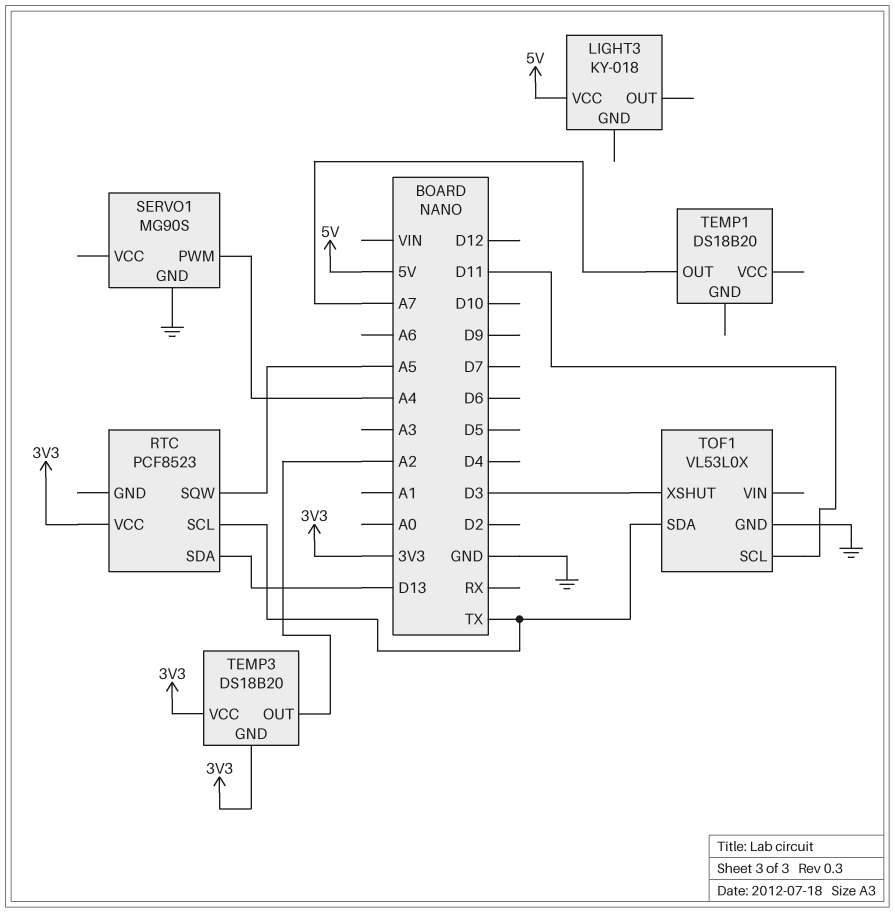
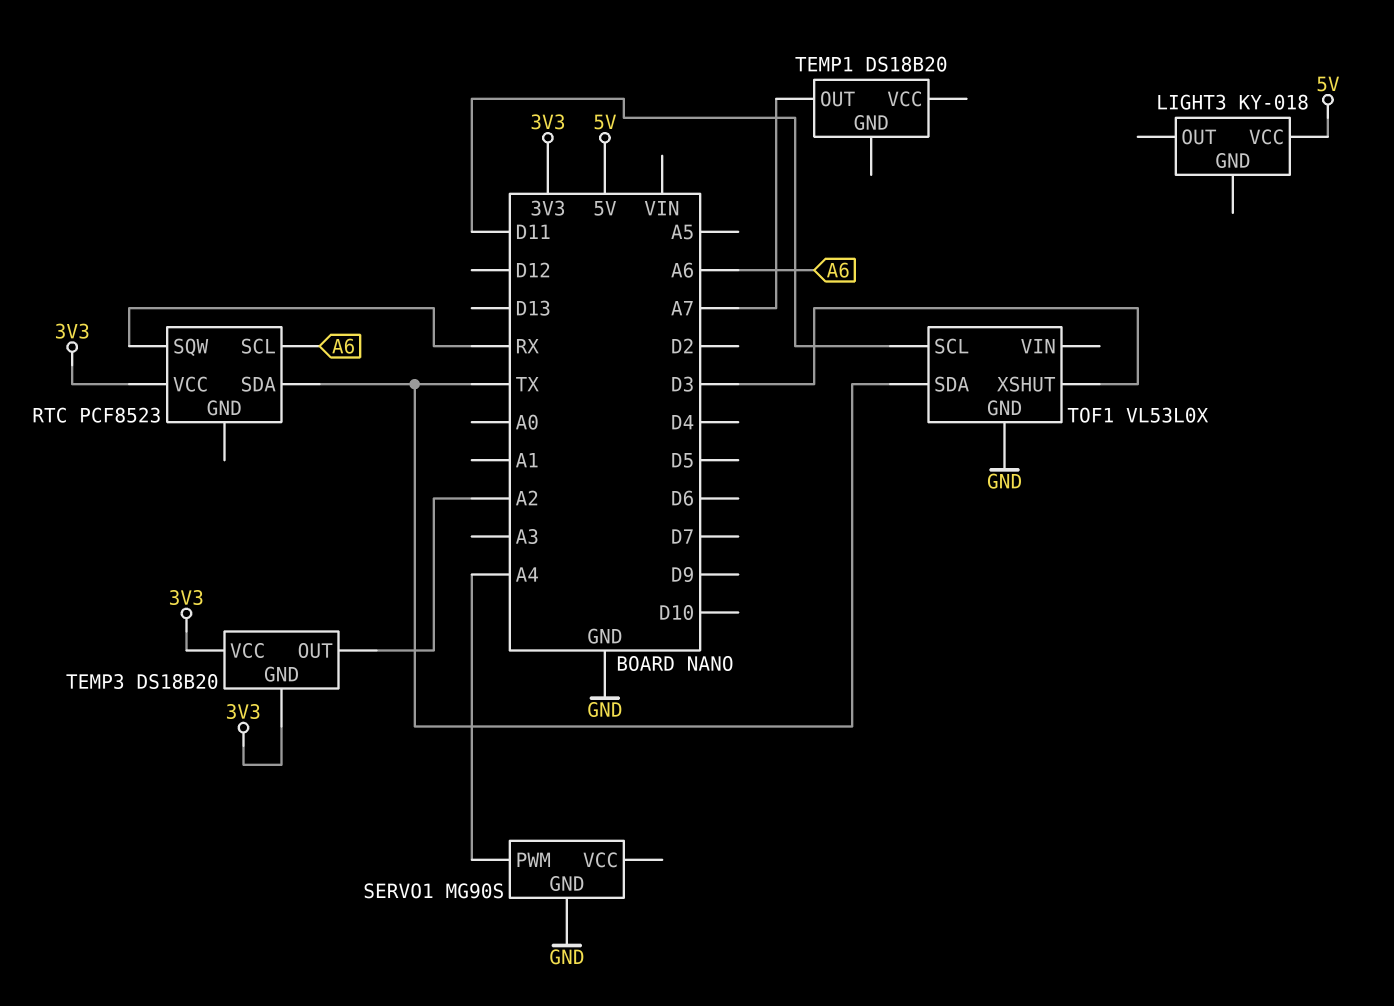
RTC pin SCL: TX -> A6
RTC pin SDA: D13 -> TX
RTC pin SQW: A5 -> RX

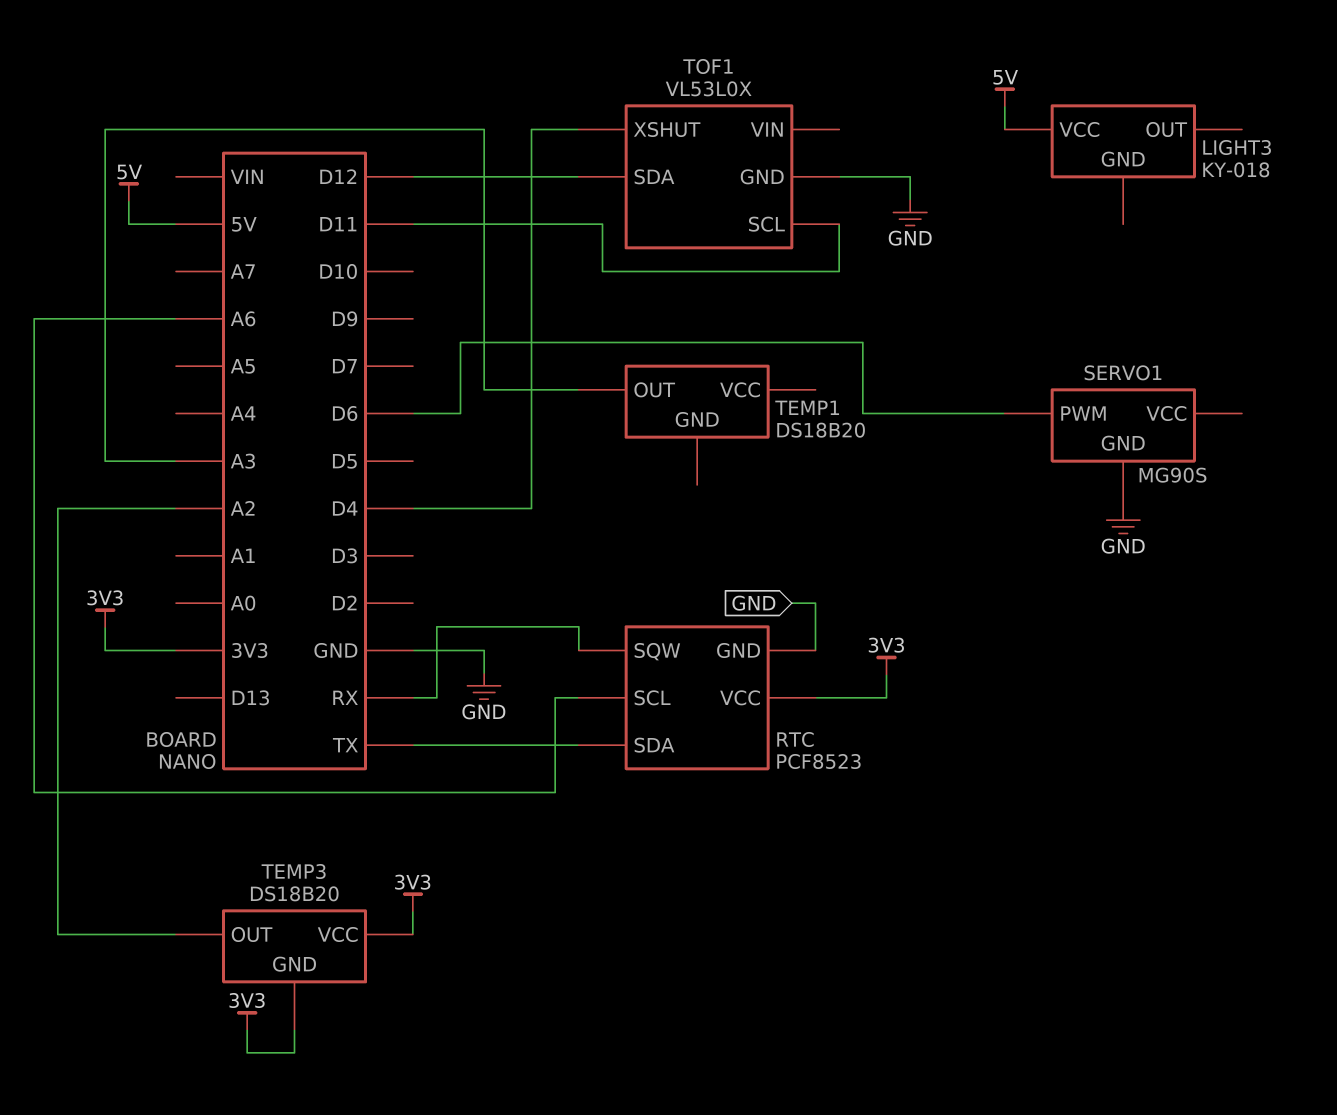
RTC pin GND: none -> GND
SERVO1 pin PWM: A4 -> D6
TEMP1 pin OUT: A7 -> A3
TOF1 pin SDA: TX -> D12
TOF1 pin XSHUT: D3 -> D4

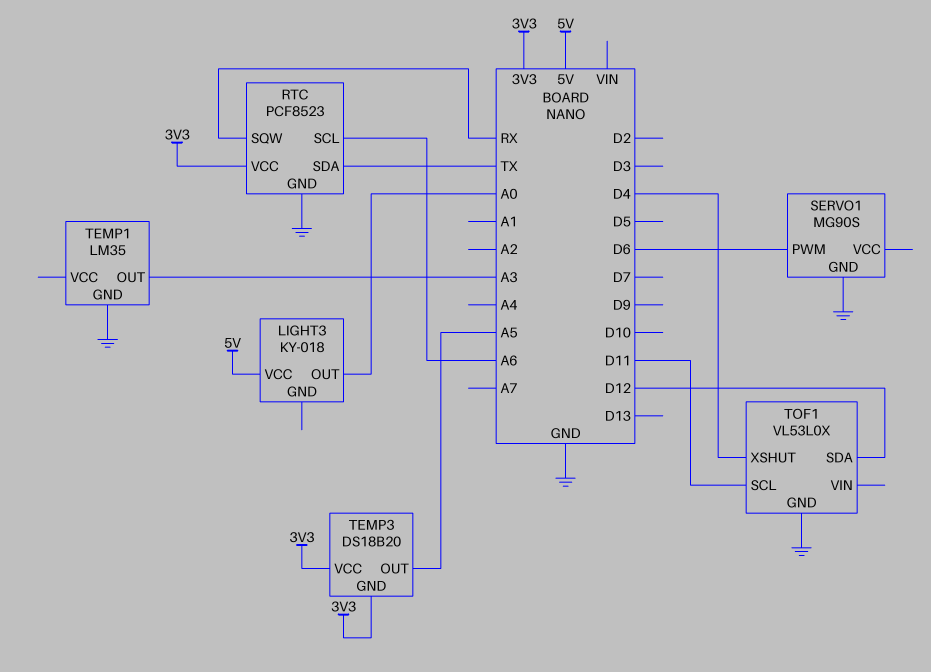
LIGHT3 pin OUT: none -> A0
TEMP1: DS18B20 -> LM35
TEMP1 pin GND: none -> GND
TEMP3 pin OUT: A2 -> A5

